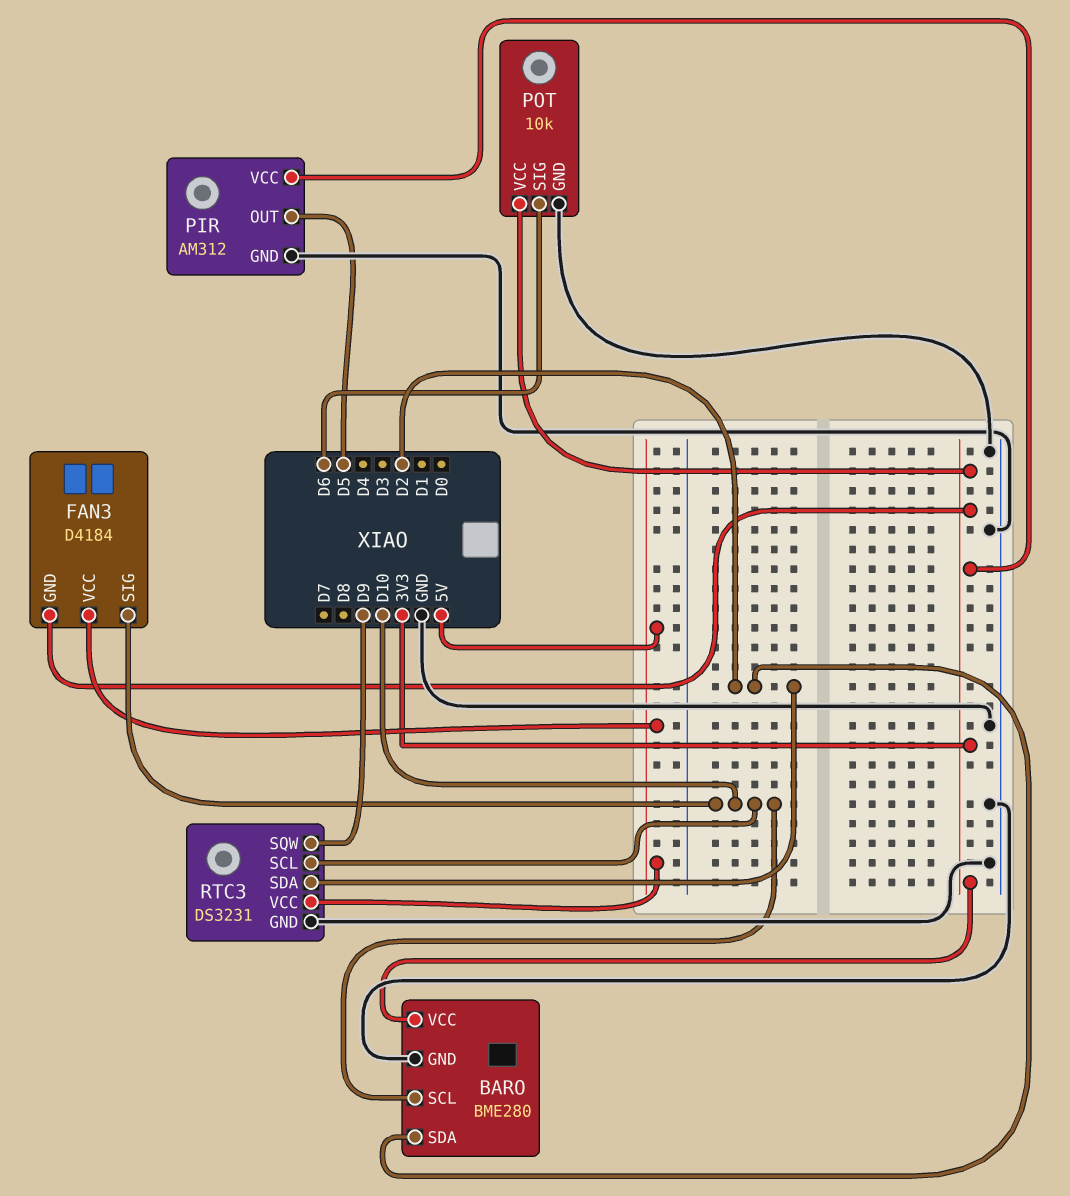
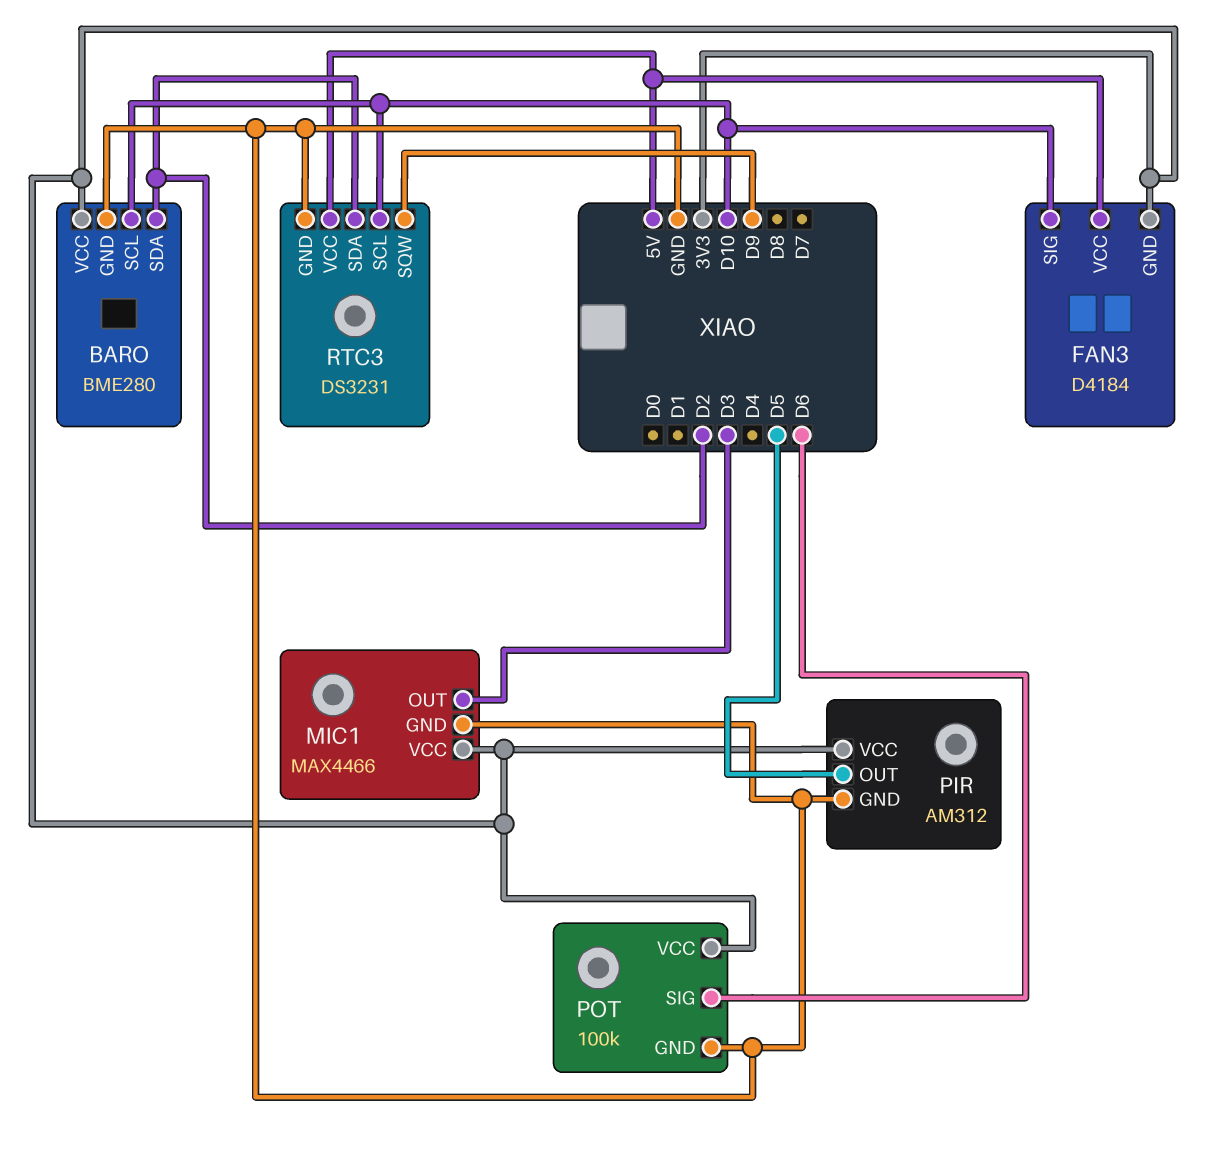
MIC1: none -> MAX4466
MIC1 pin GND: none -> GND
MIC1 pin OUT: none -> D3
MIC1 pin VCC: none -> 3V3
POT: 10k -> 100k

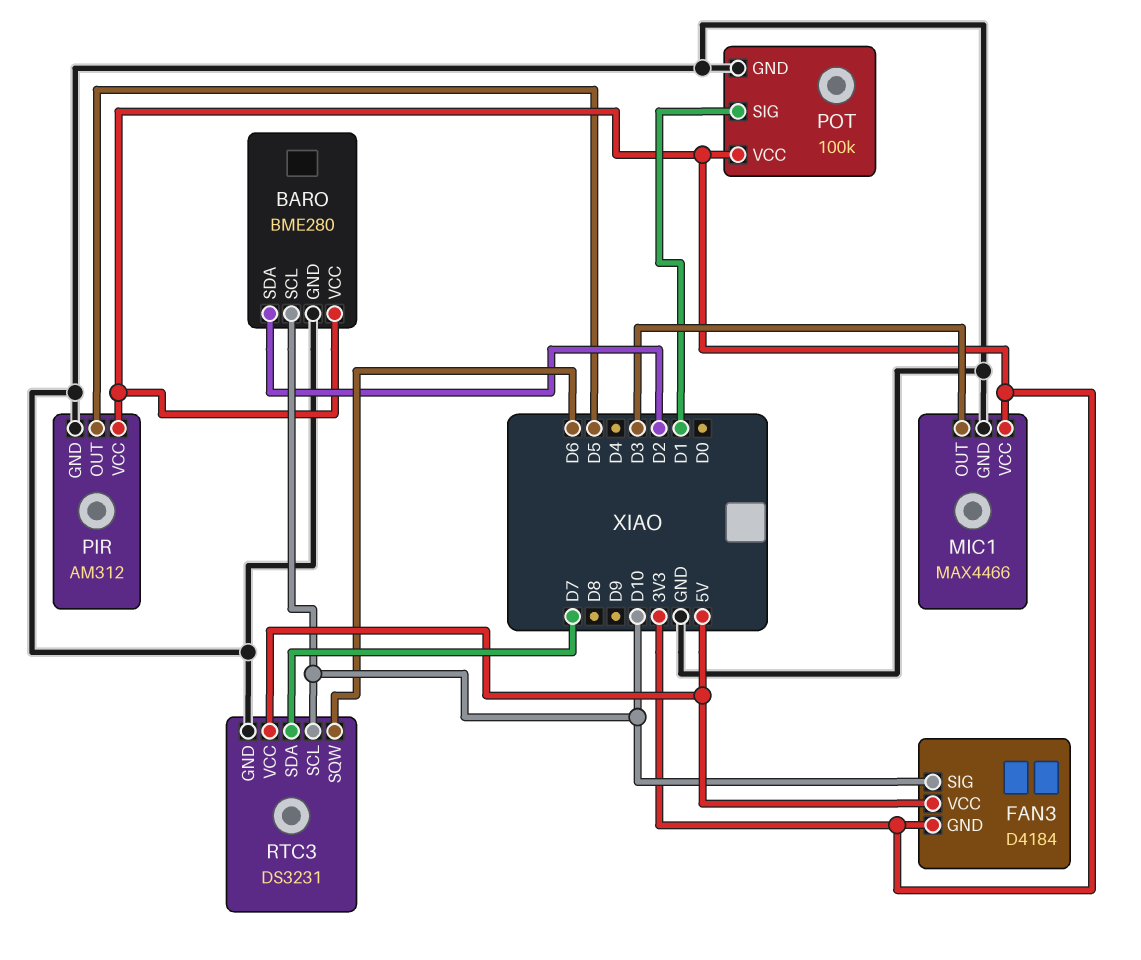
POT pin SIG: D6 -> D1
RTC3 pin SDA: D2 -> D7
RTC3 pin SQW: D9 -> D6

